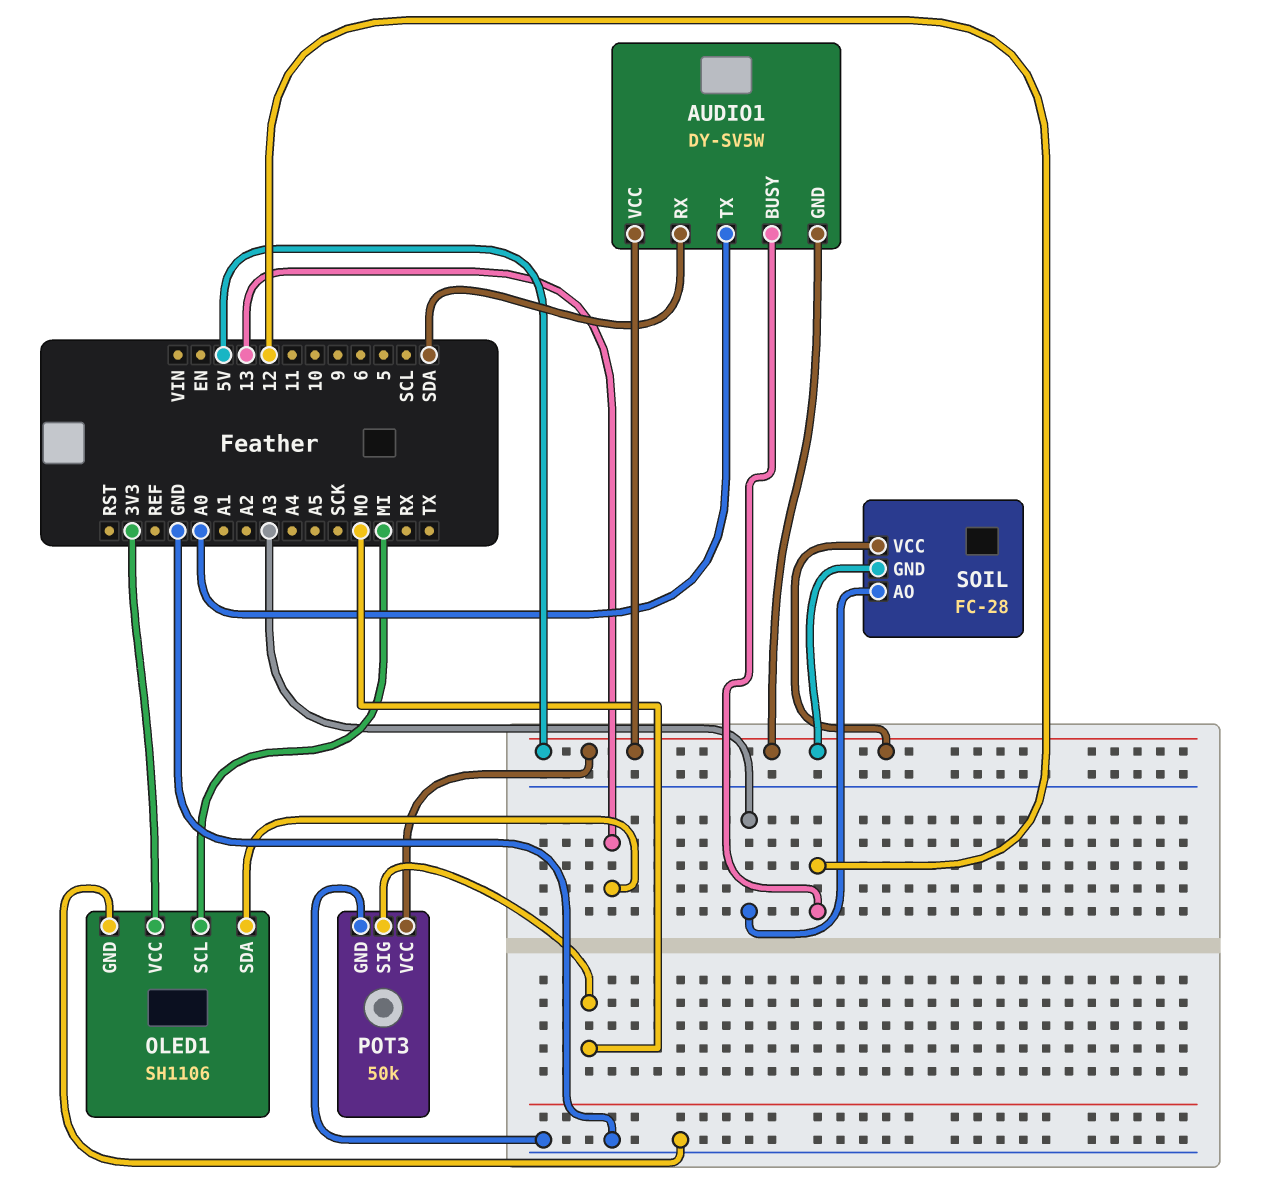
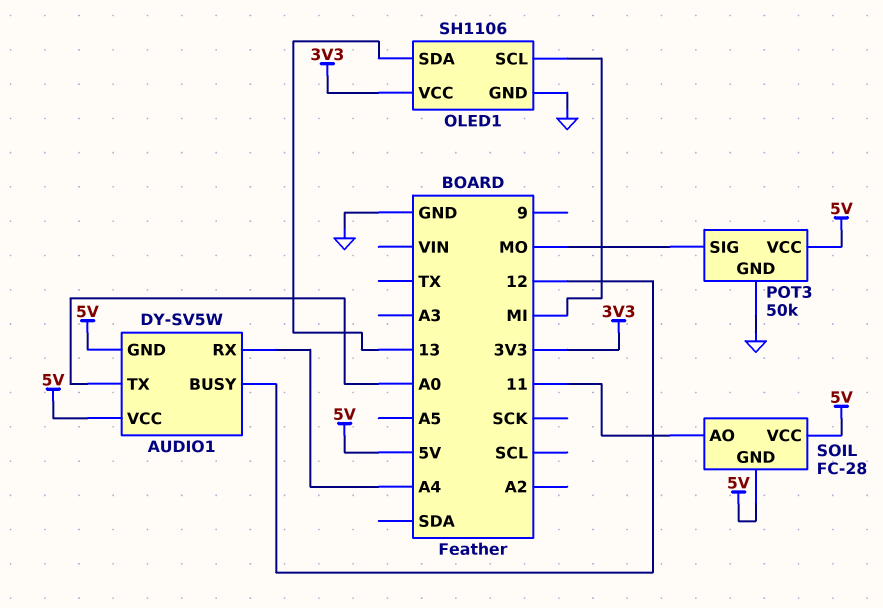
AUDIO1 pin RX: SDA -> A4
SOIL pin AO: A3 -> 11

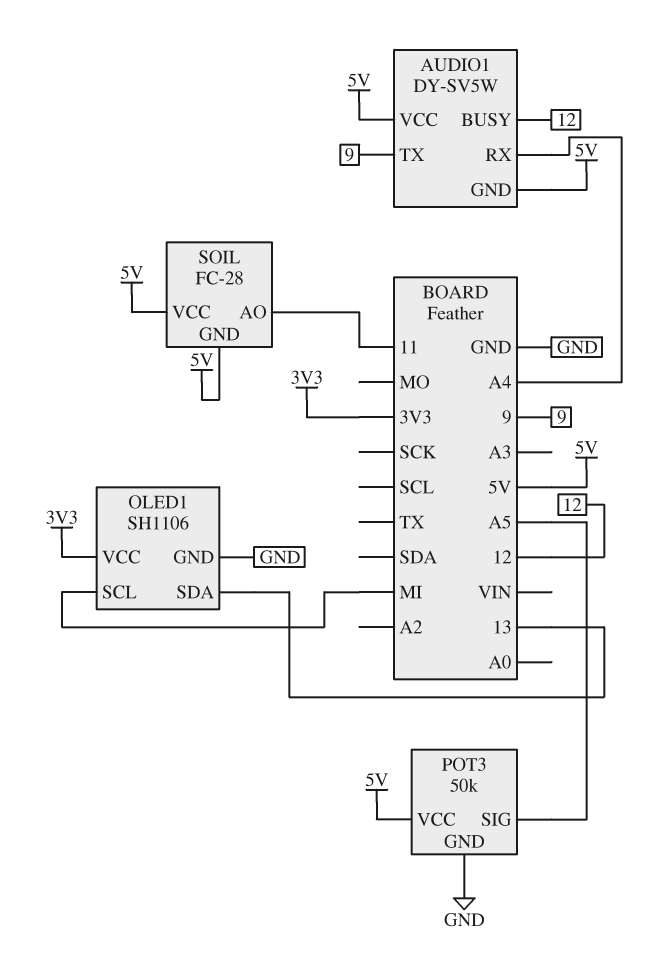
AUDIO1 pin TX: A0 -> 9
POT3 pin SIG: MO -> A5

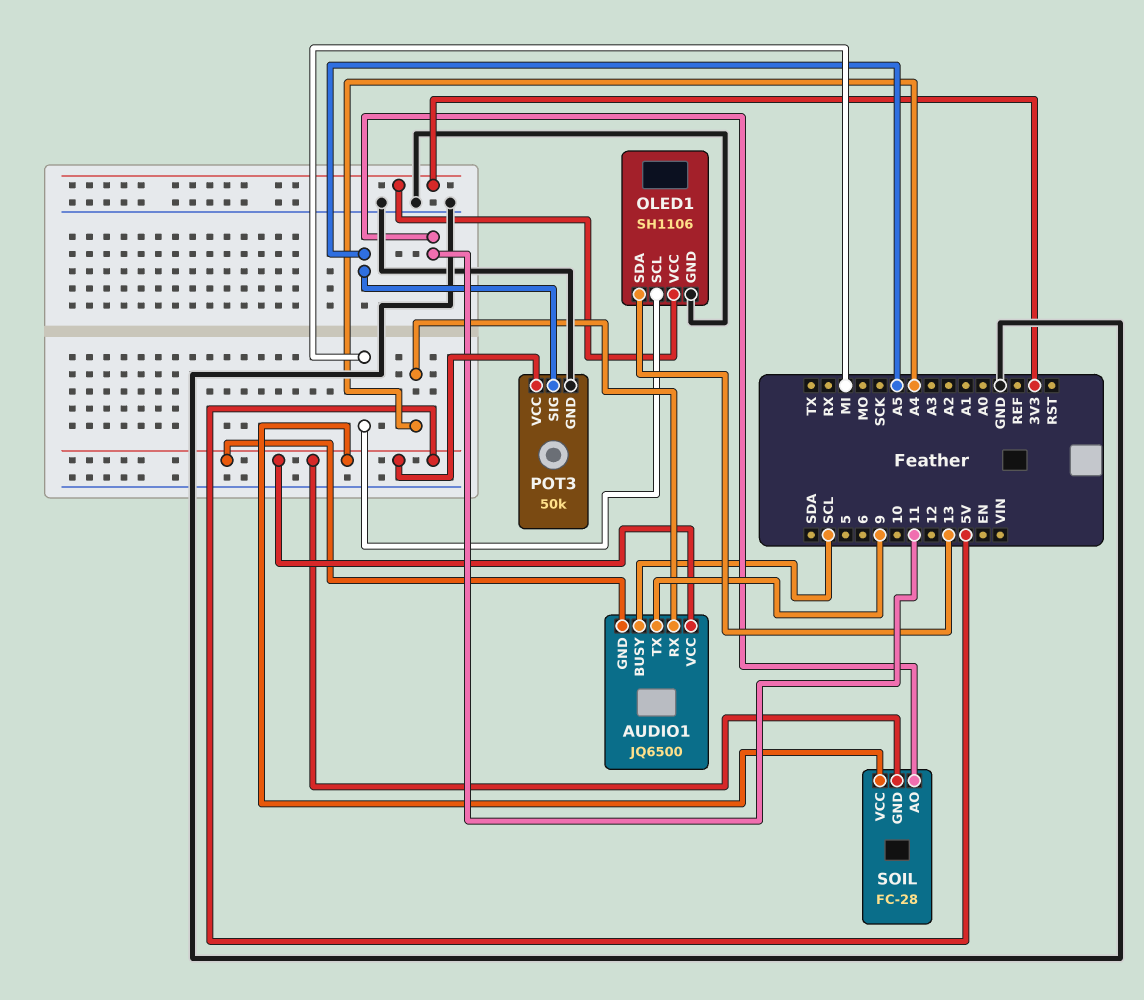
AUDIO1: DY-SV5W -> JQ6500
AUDIO1 pin BUSY: 12 -> SCL

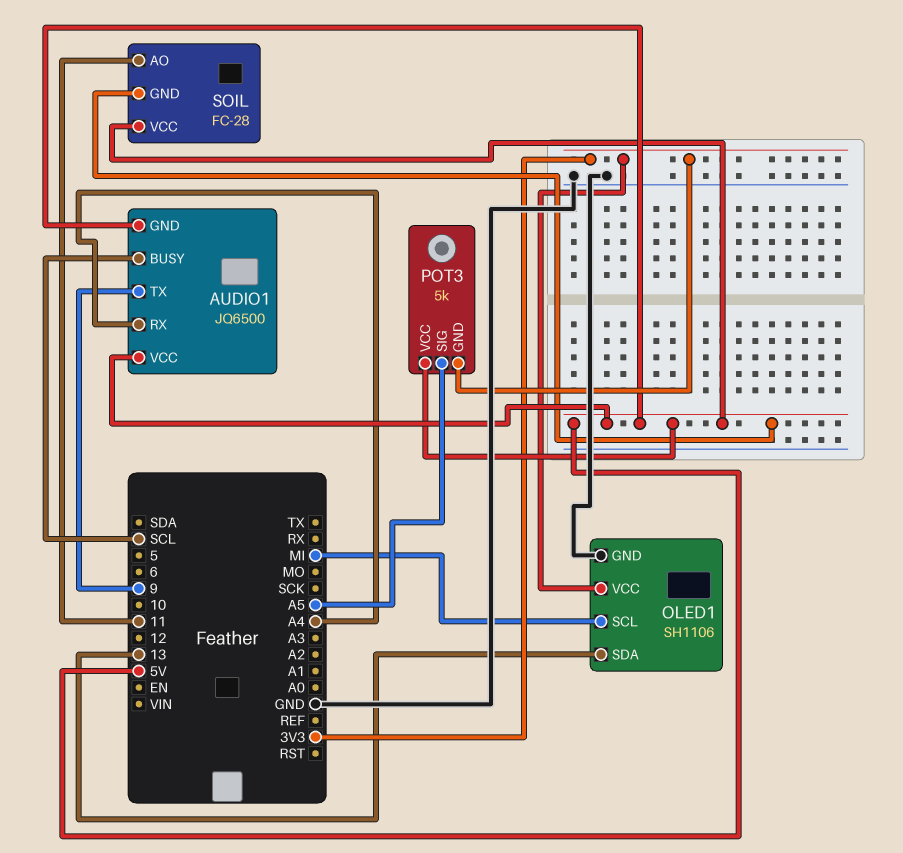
POT3: 50k -> 5k
POT3 pin GND: GND -> 3V3

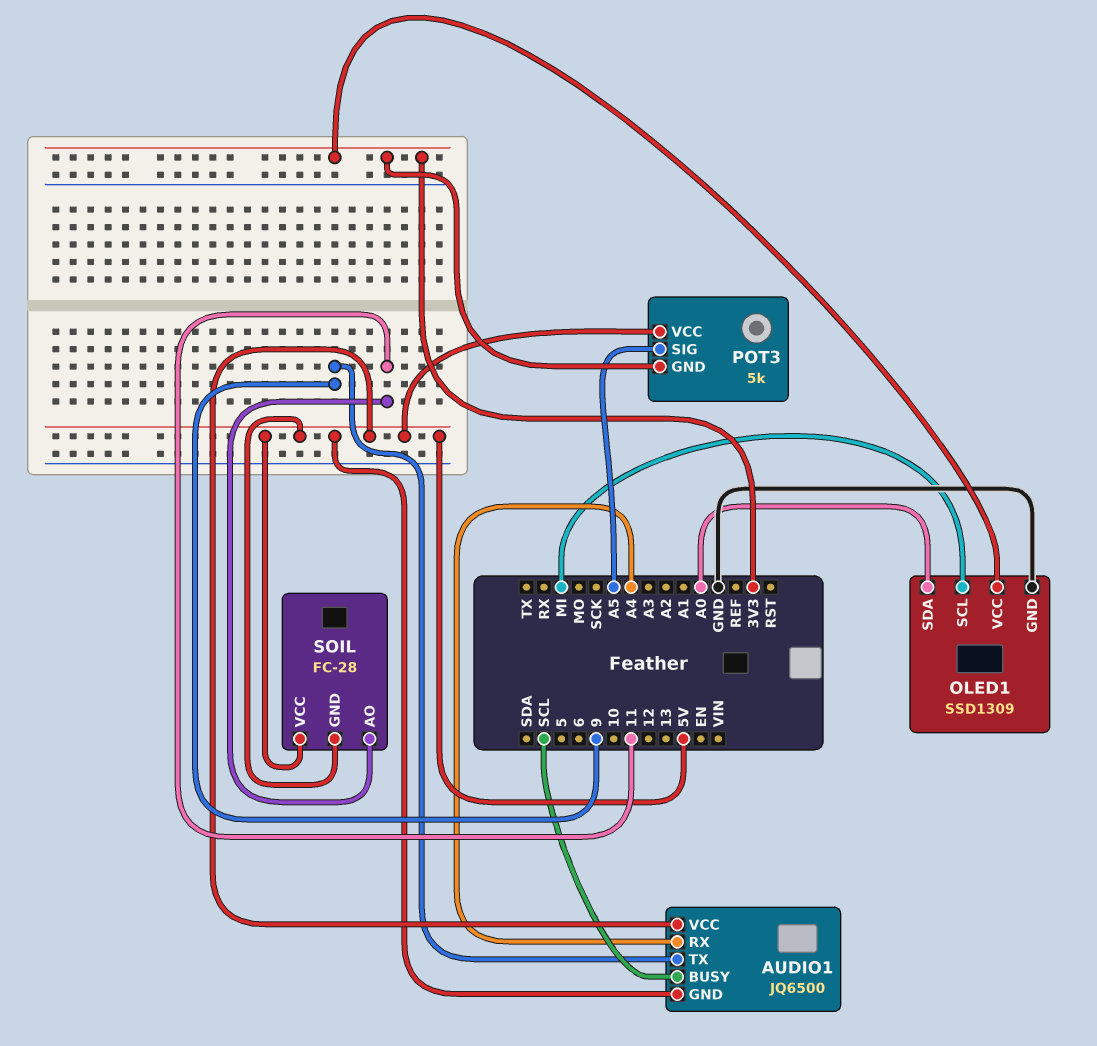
OLED1: SH1106 -> SSD1309
OLED1 pin SDA: 13 -> A0

